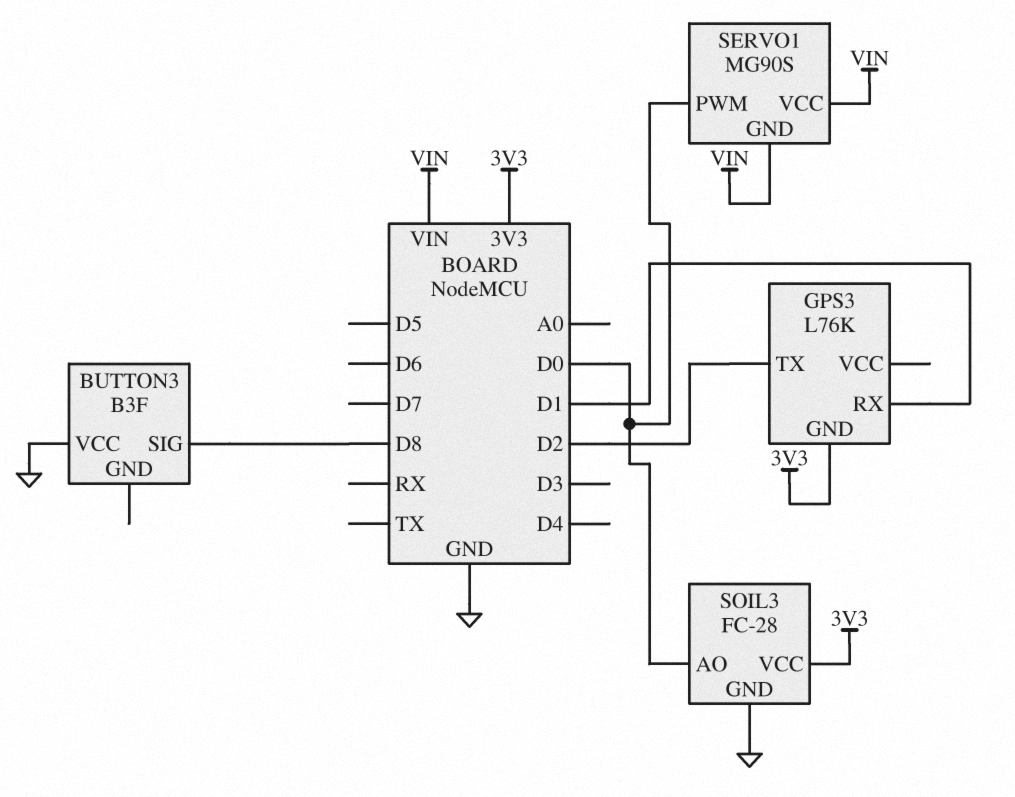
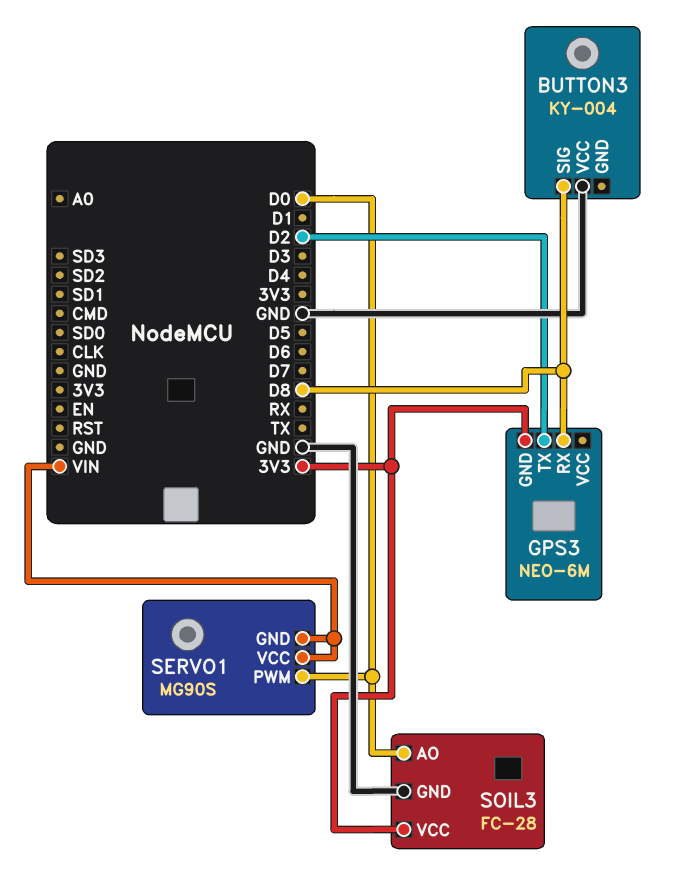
BUTTON3: B3F -> KY-004
GPS3: L76K -> NEO-6M
GPS3 pin RX: D1 -> D8

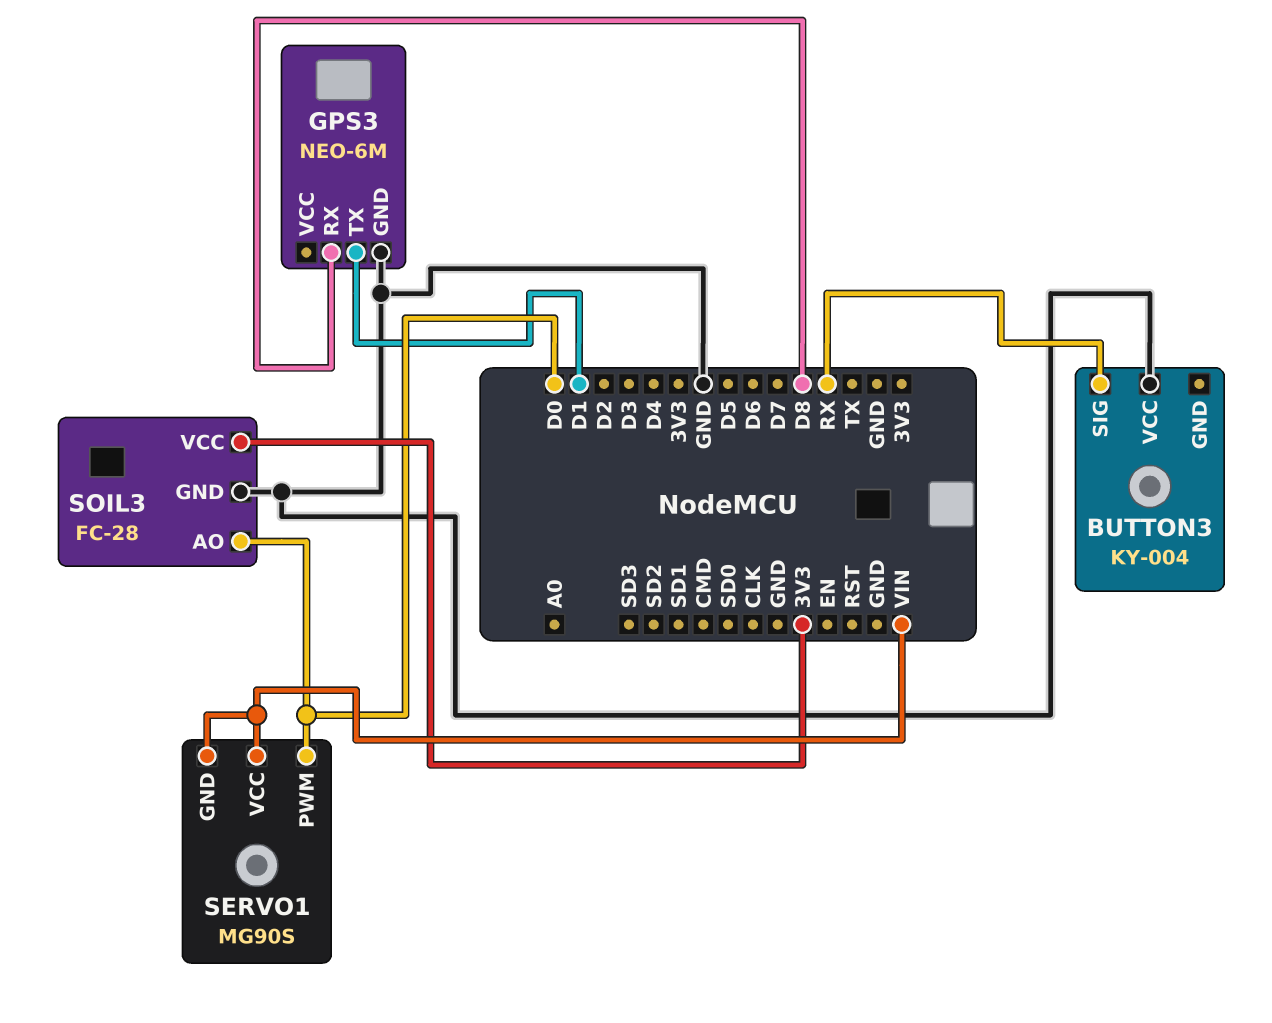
BUTTON3 pin SIG: D8 -> RX
GPS3 pin GND: 3V3 -> GND
GPS3 pin TX: D2 -> D1

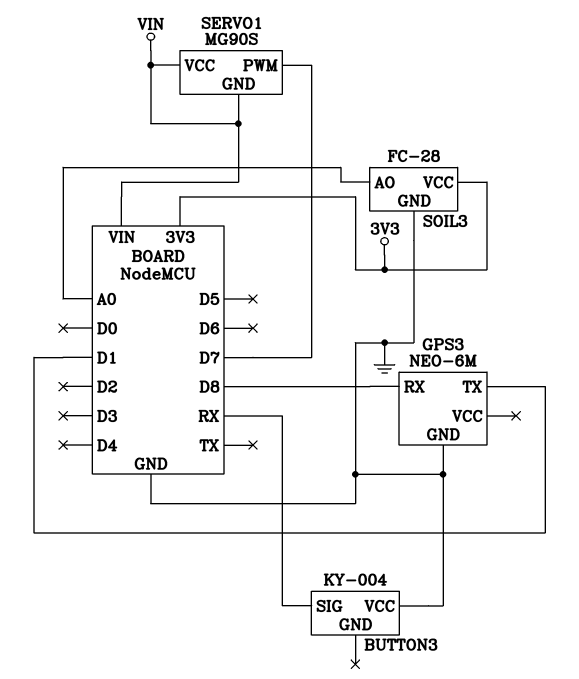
SERVO1 pin PWM: D0 -> D7
SOIL3 pin AO: D0 -> A0

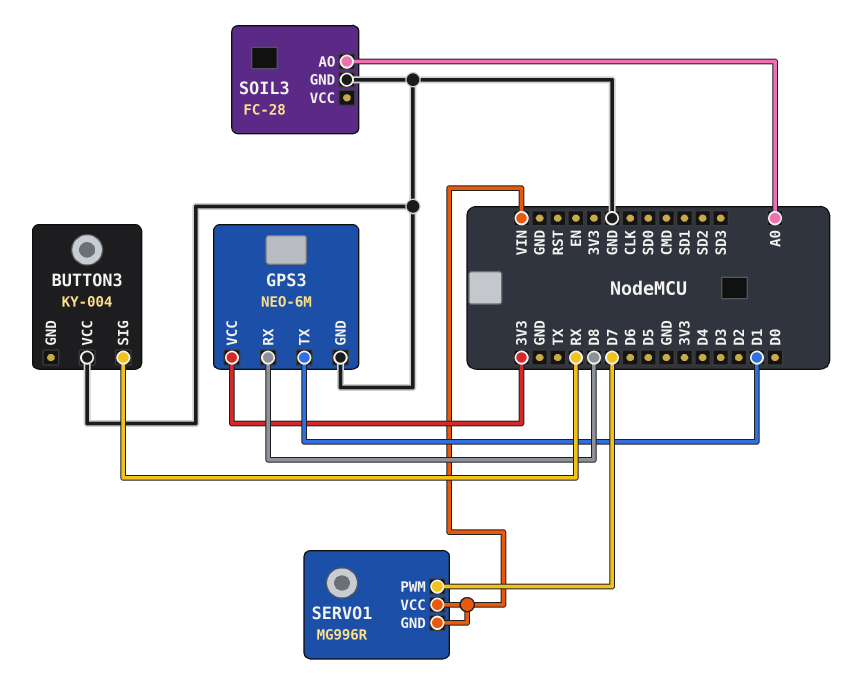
GPS3 pin VCC: none -> 3V3
SERVO1: MG90S -> MG996R
SOIL3 pin VCC: 3V3 -> none

